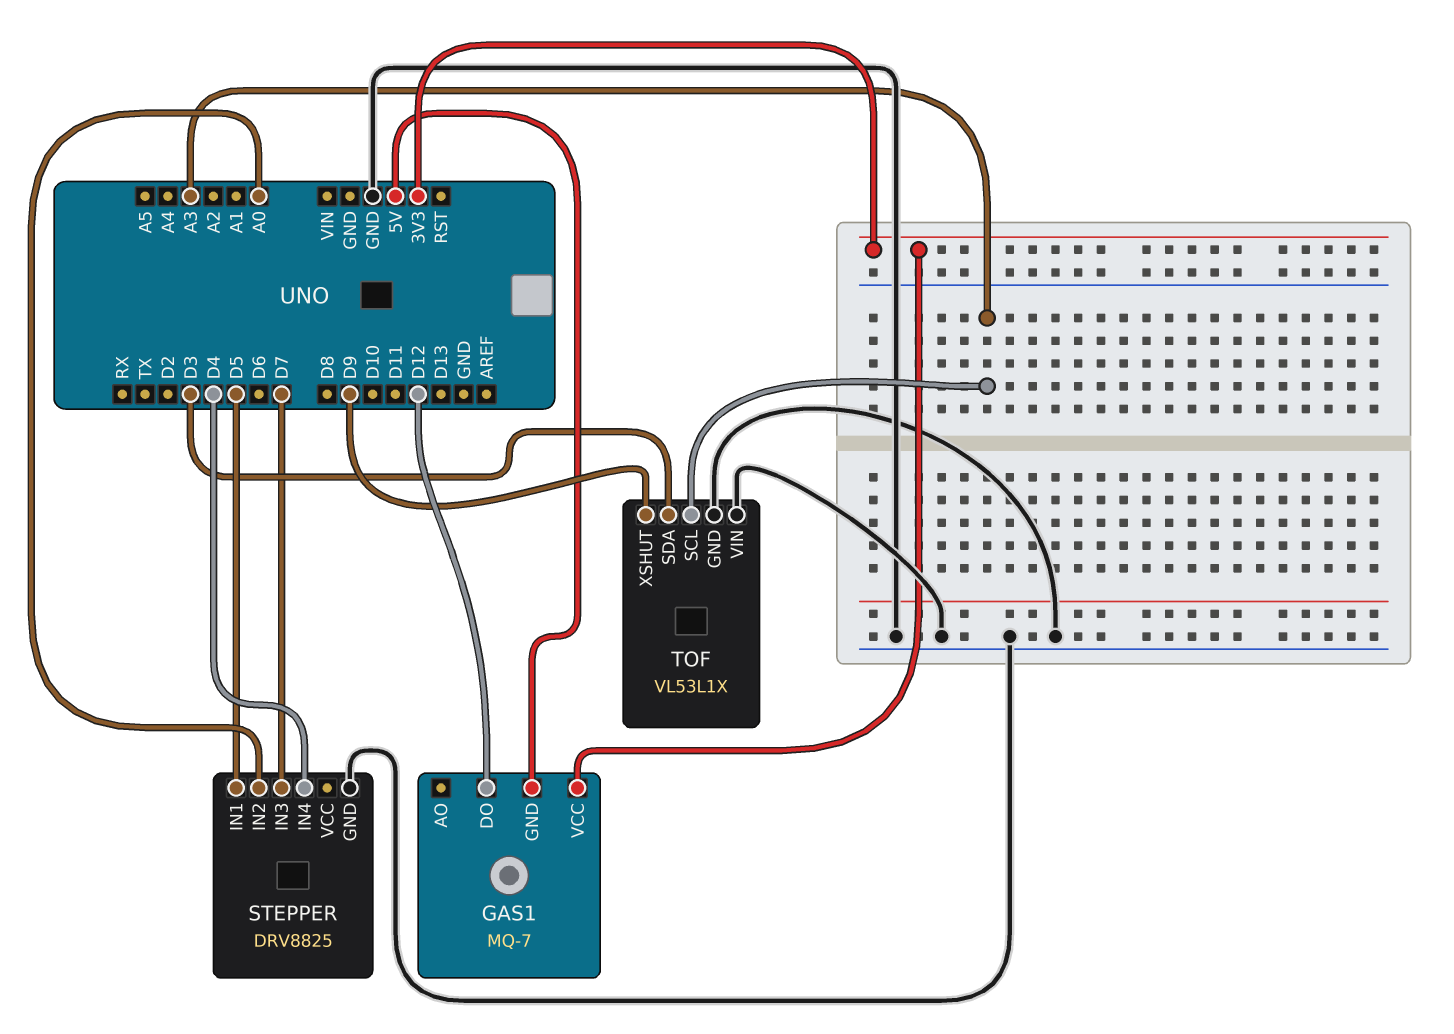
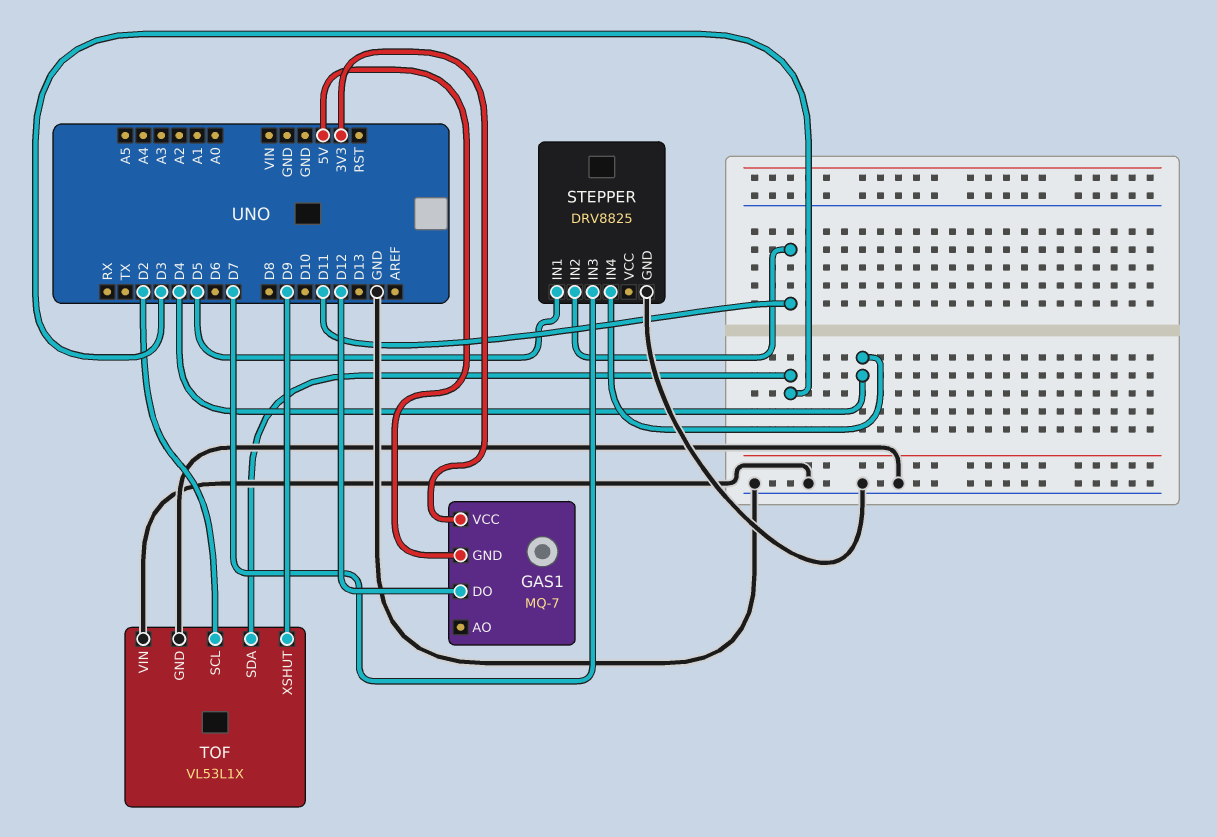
STEPPER pin IN2: A0 -> D11
TOF pin SCL: A3 -> D2

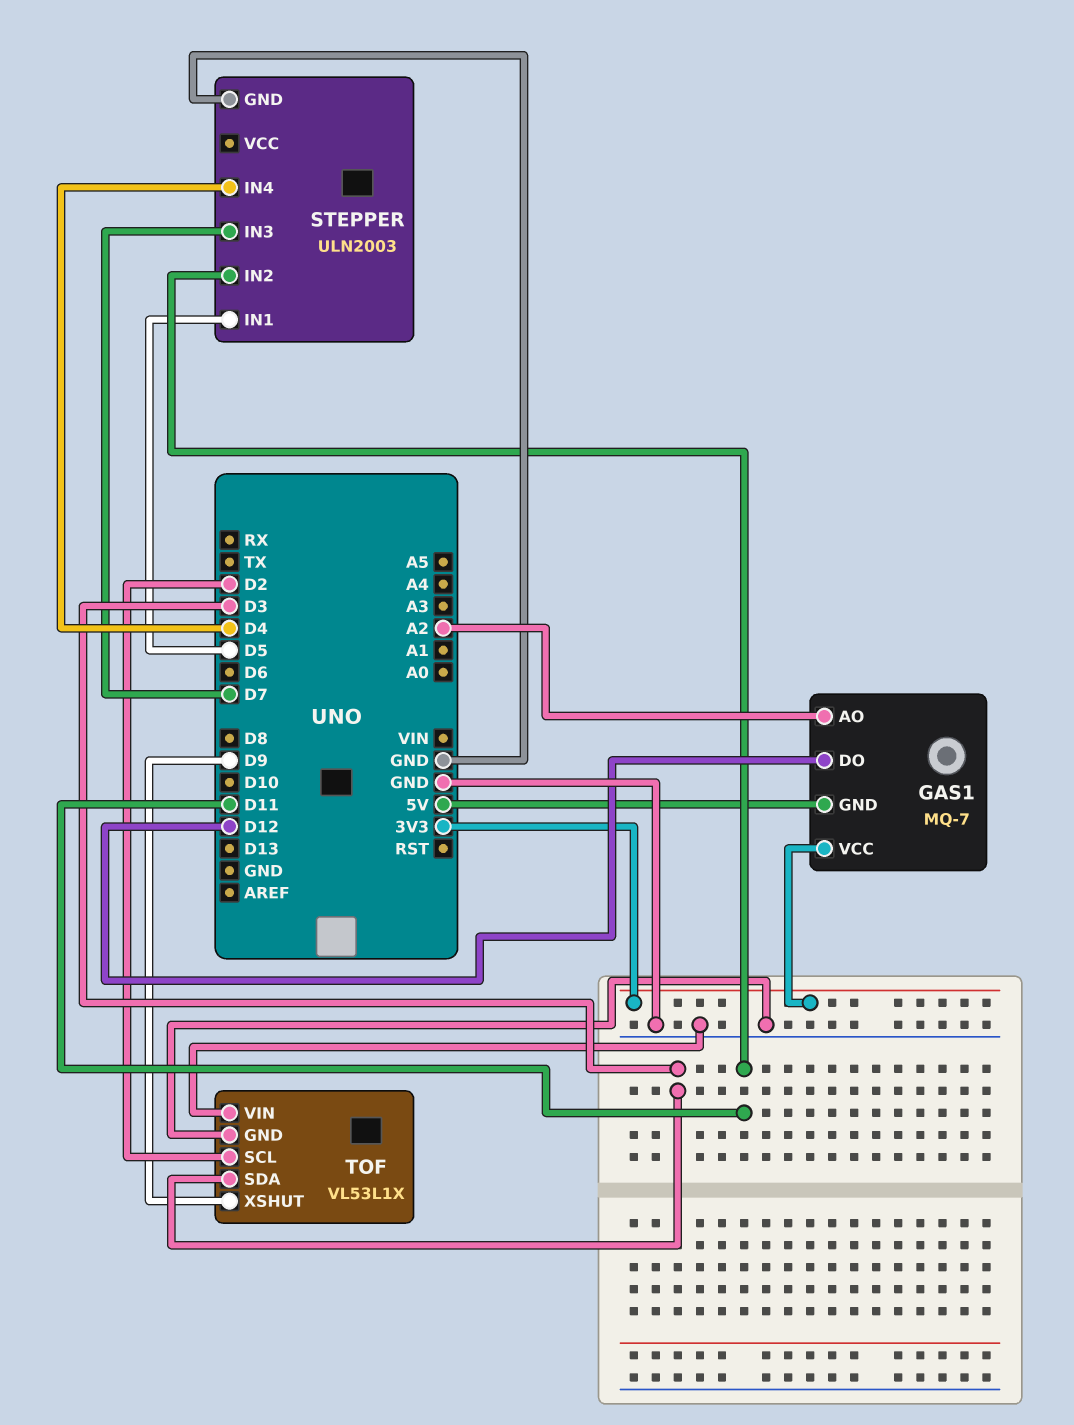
GAS1 pin AO: none -> A2
STEPPER: DRV8825 -> ULN2003

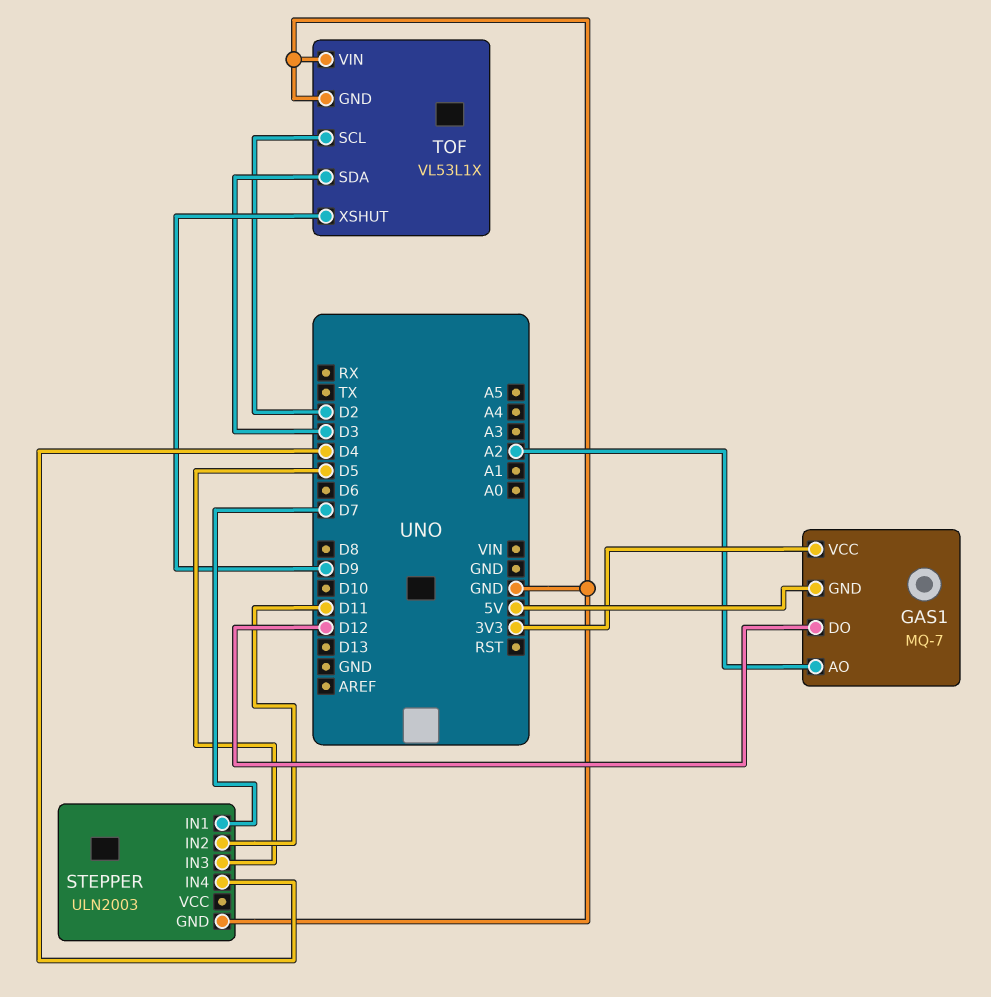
STEPPER pin IN1: D5 -> D7
STEPPER pin IN3: D7 -> D5

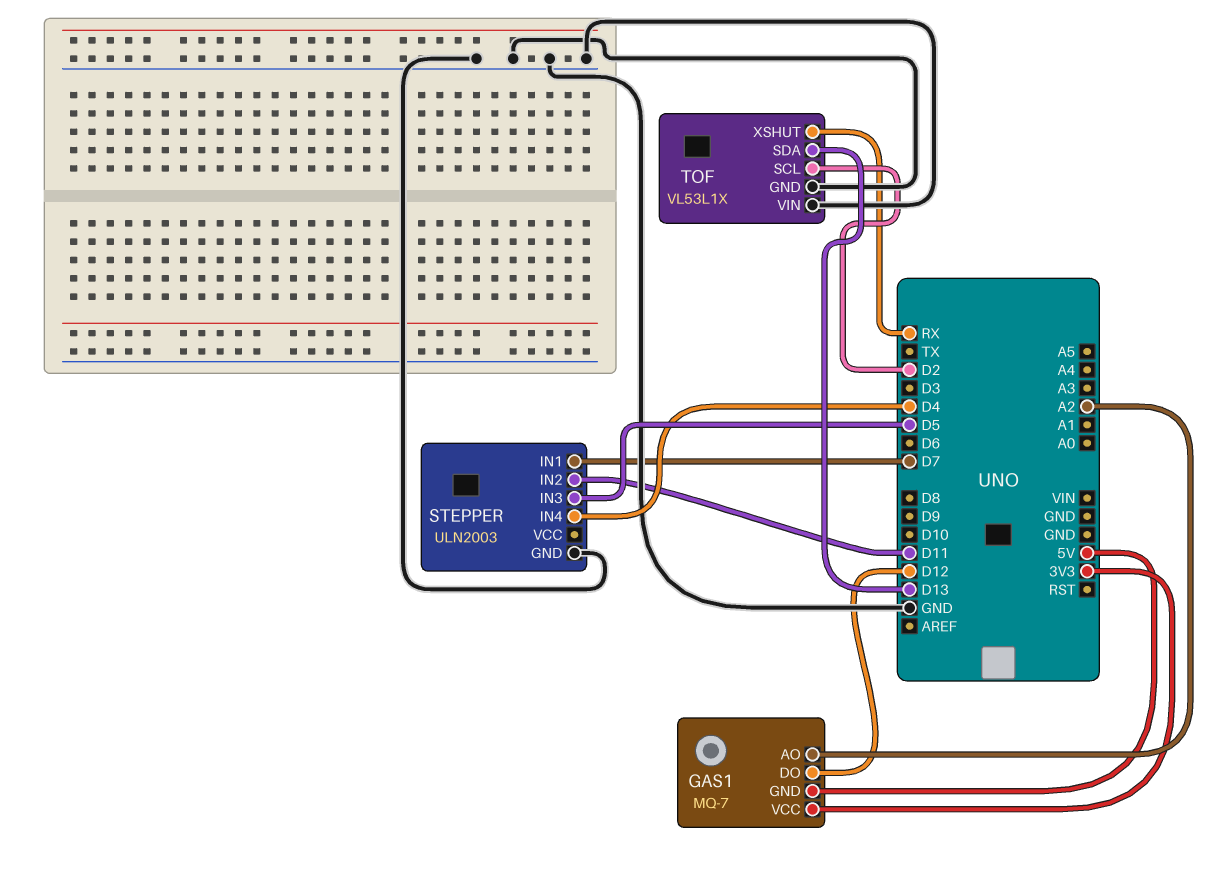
TOF pin SDA: D3 -> D13
TOF pin XSHUT: D9 -> RX

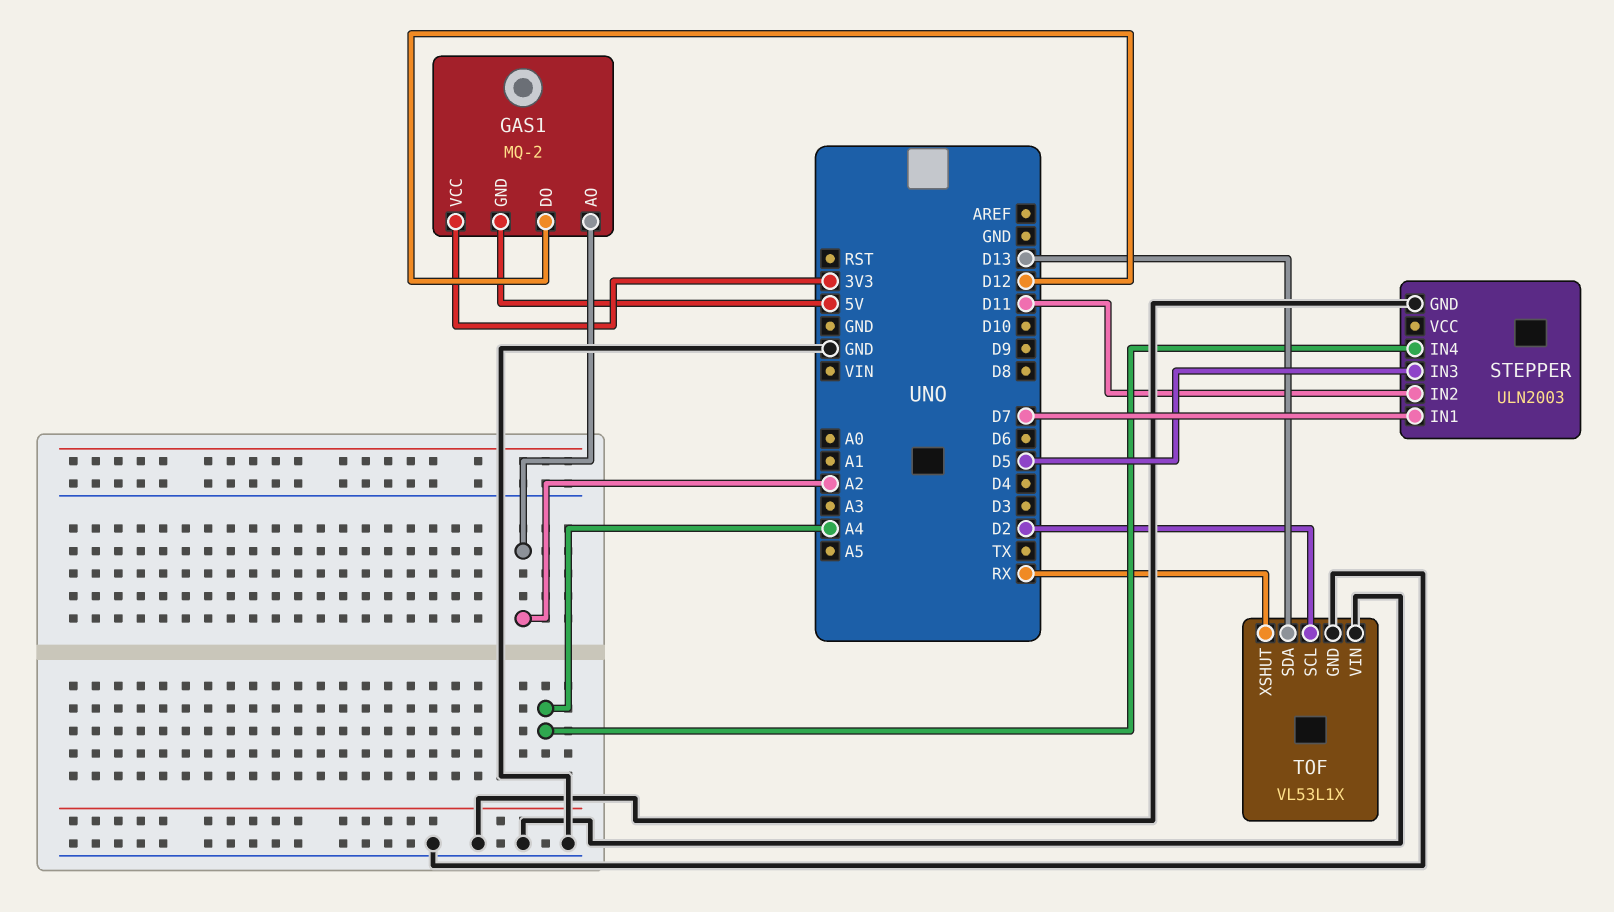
GAS1: MQ-7 -> MQ-2
STEPPER pin IN4: D4 -> A4

